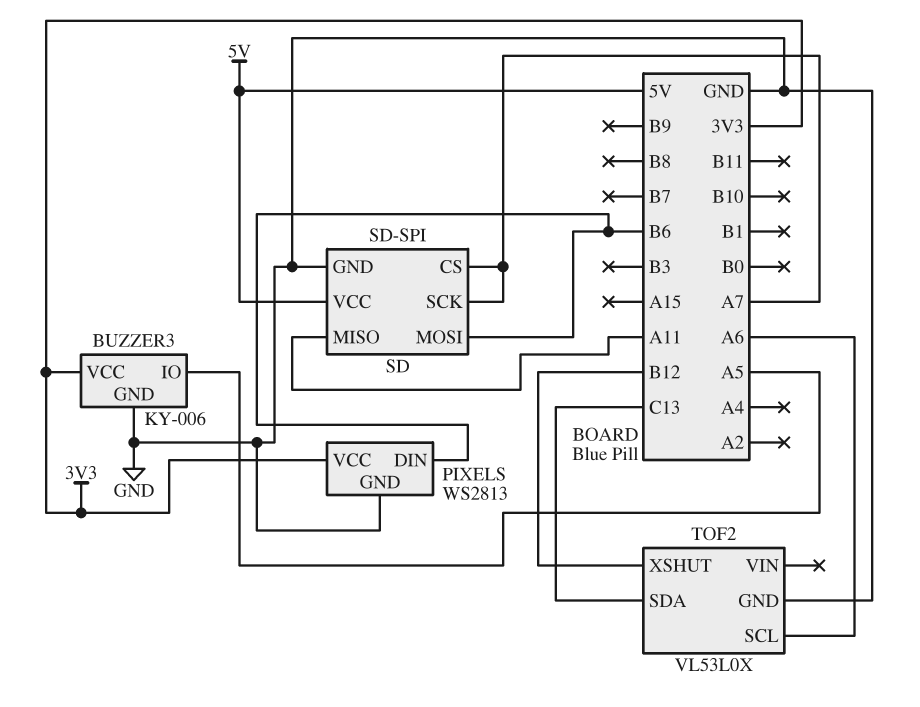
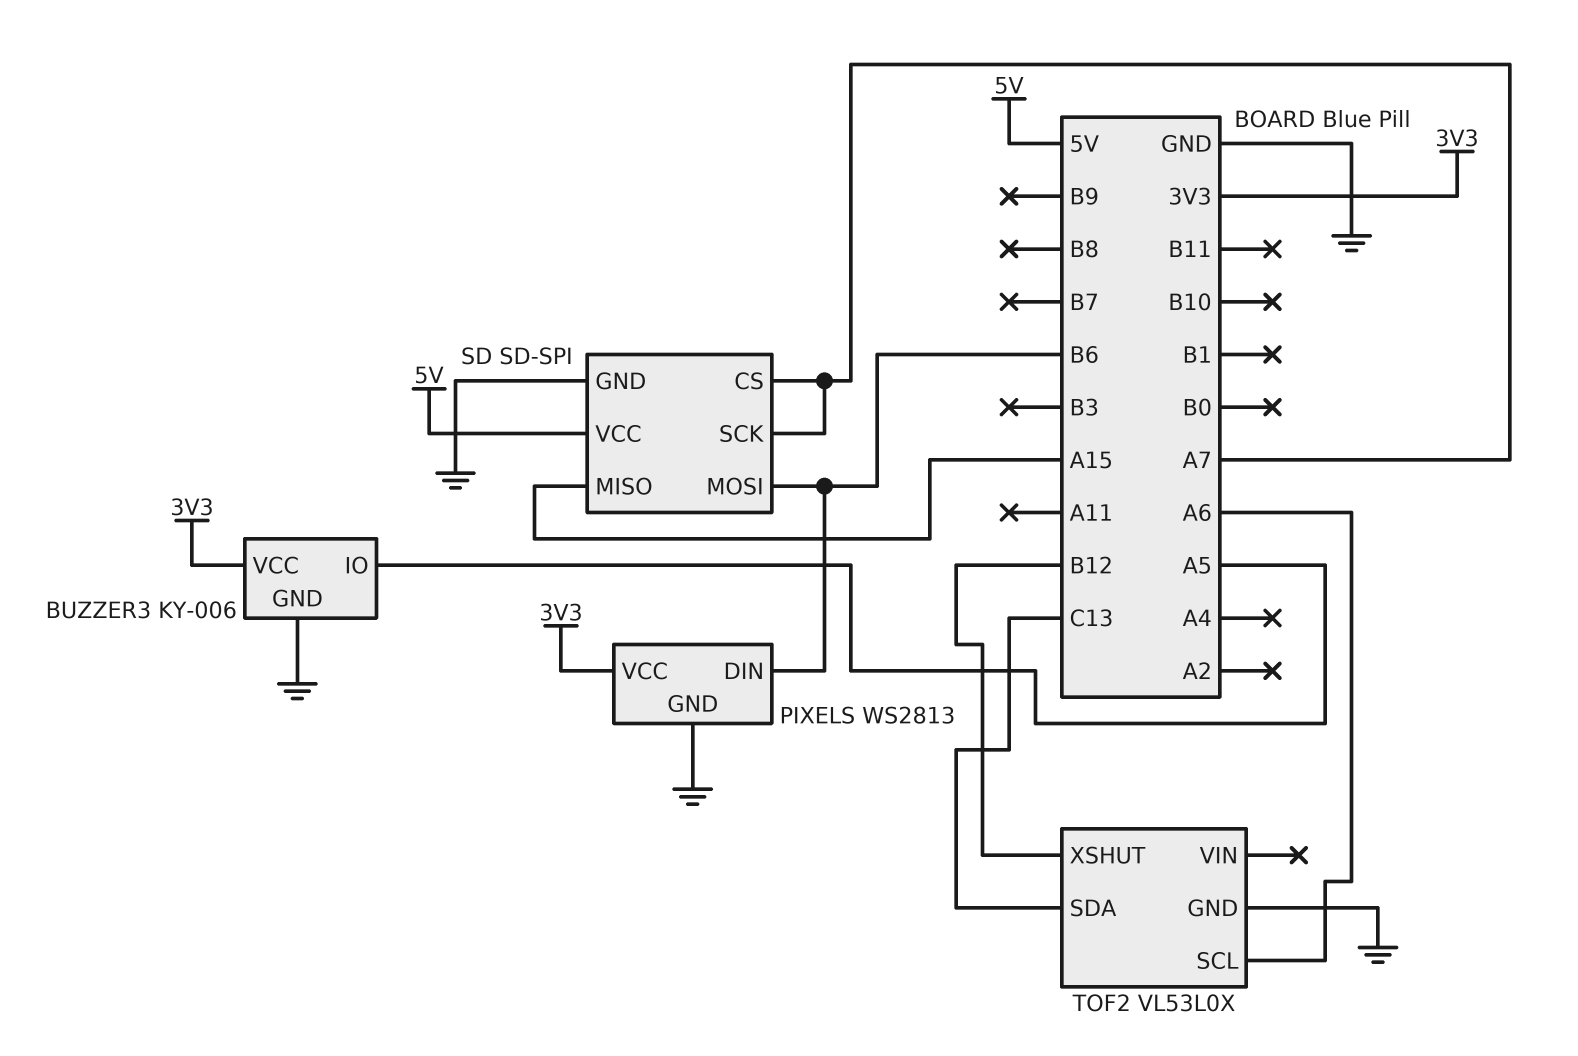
SD pin MISO: A11 -> A15

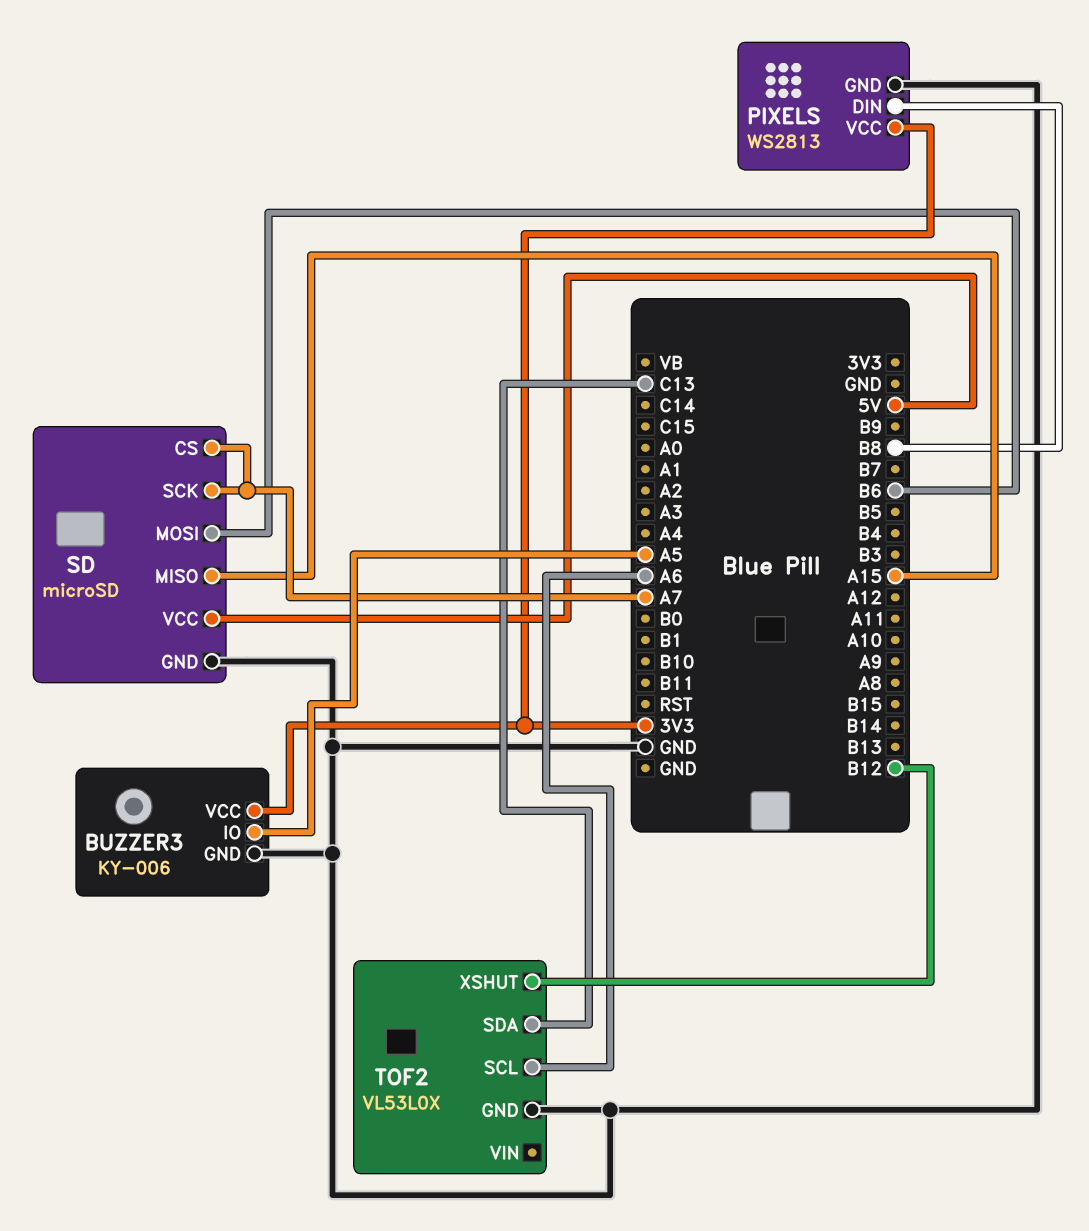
PIXELS pin DIN: B6 -> B8
SD: SD-SPI -> microSD

